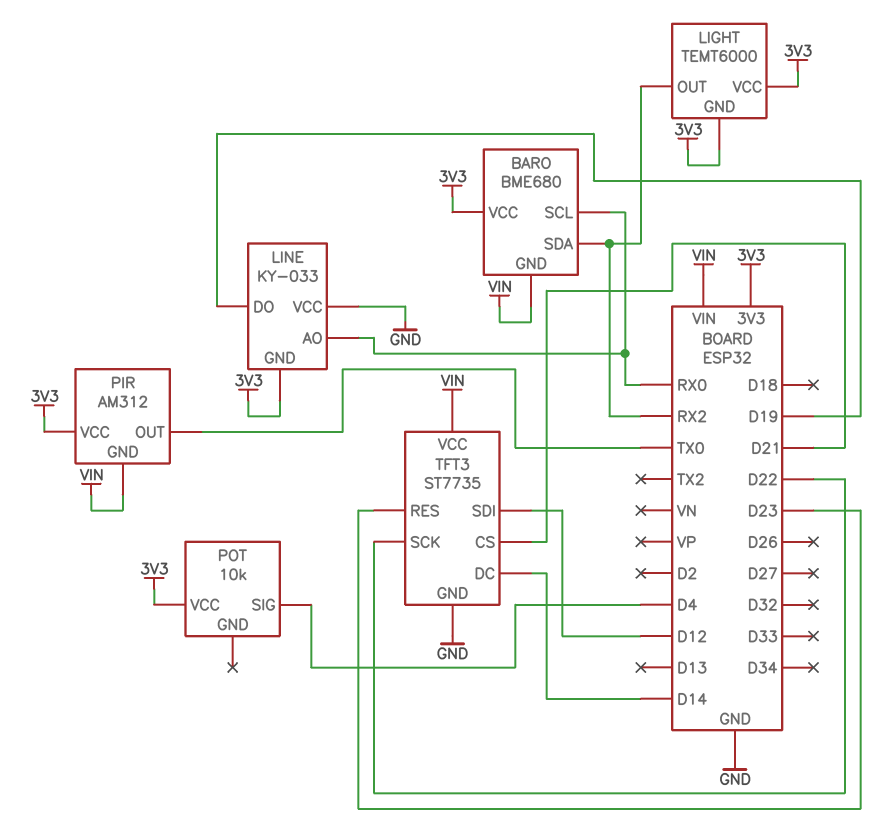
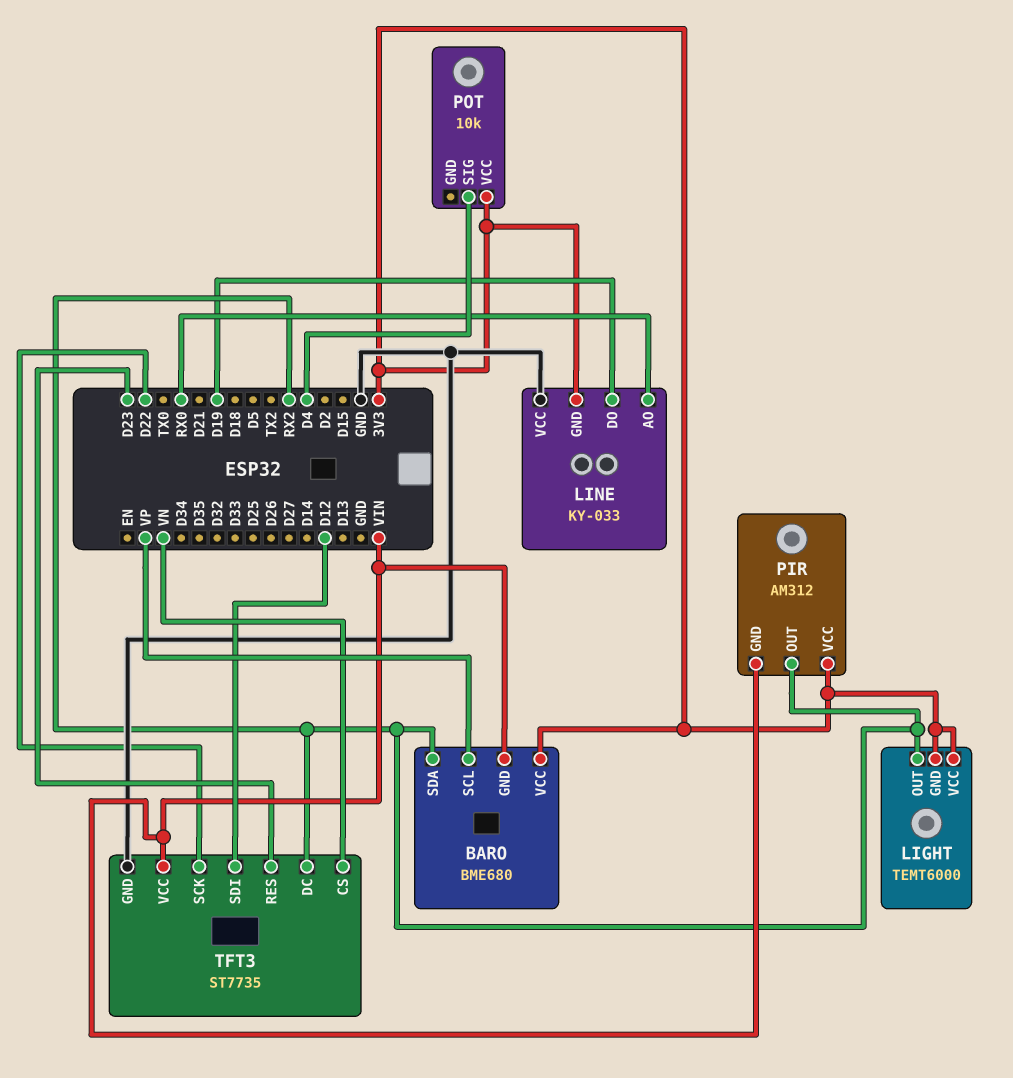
BARO pin SCL: RX0 -> VP
PIR pin OUT: TX0 -> RX2
TFT3 pin CS: D21 -> VN
TFT3 pin DC: D14 -> RX2

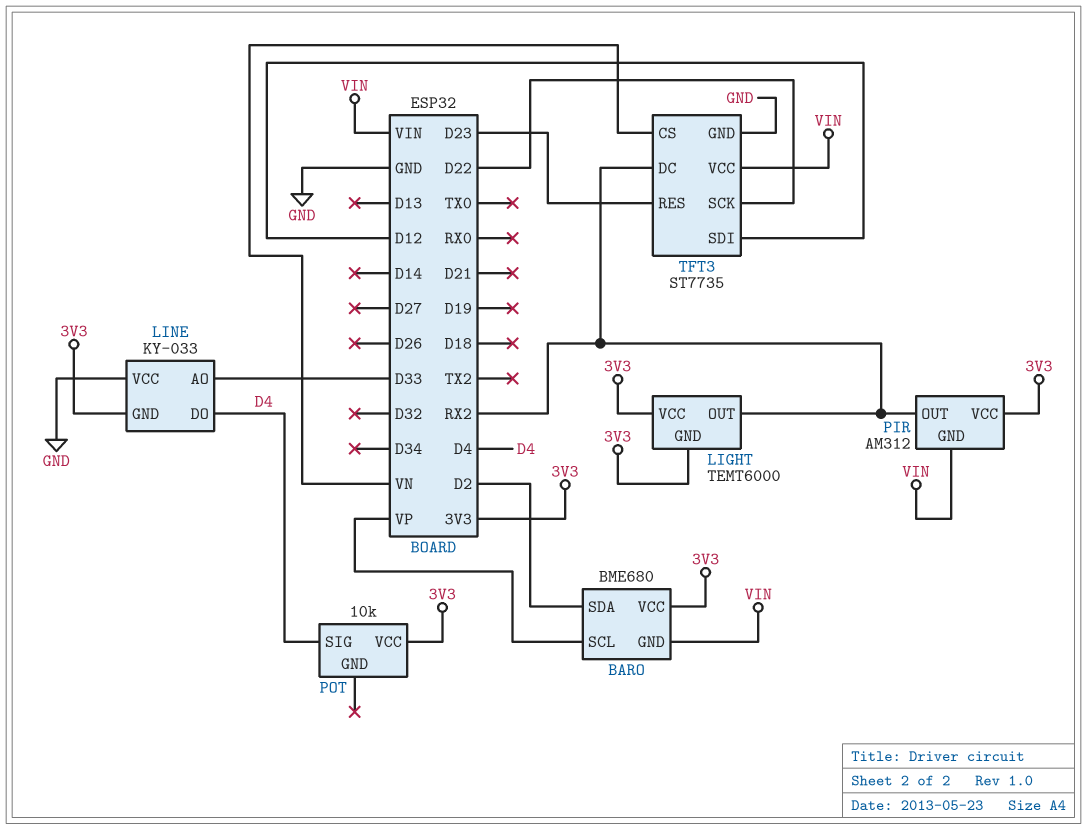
BARO pin SDA: RX2 -> D2
LINE pin AO: RX0 -> D33
LINE pin DO: D19 -> D4

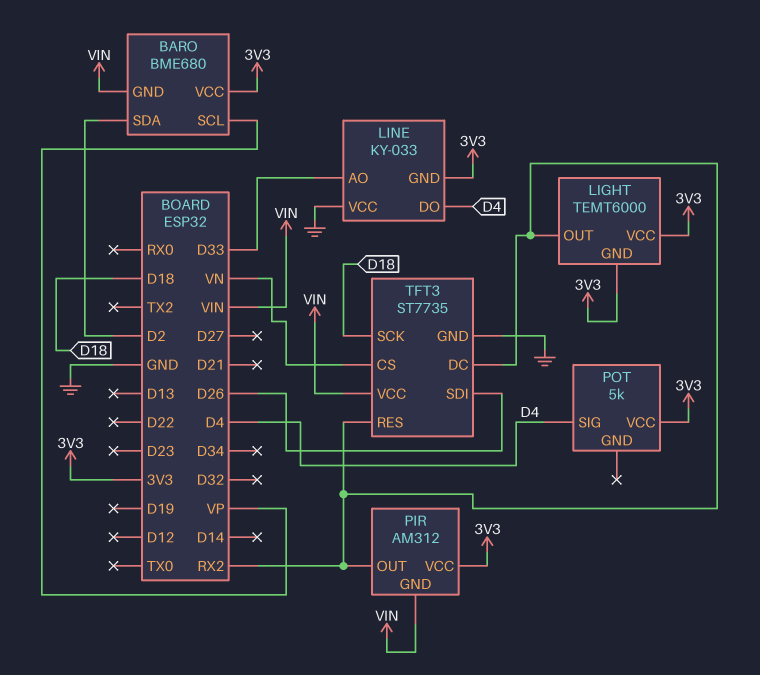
POT: 10k -> 5k
TFT3 pin RES: D23 -> RX2
TFT3 pin SCK: D22 -> D18
TFT3 pin SDI: D12 -> D26

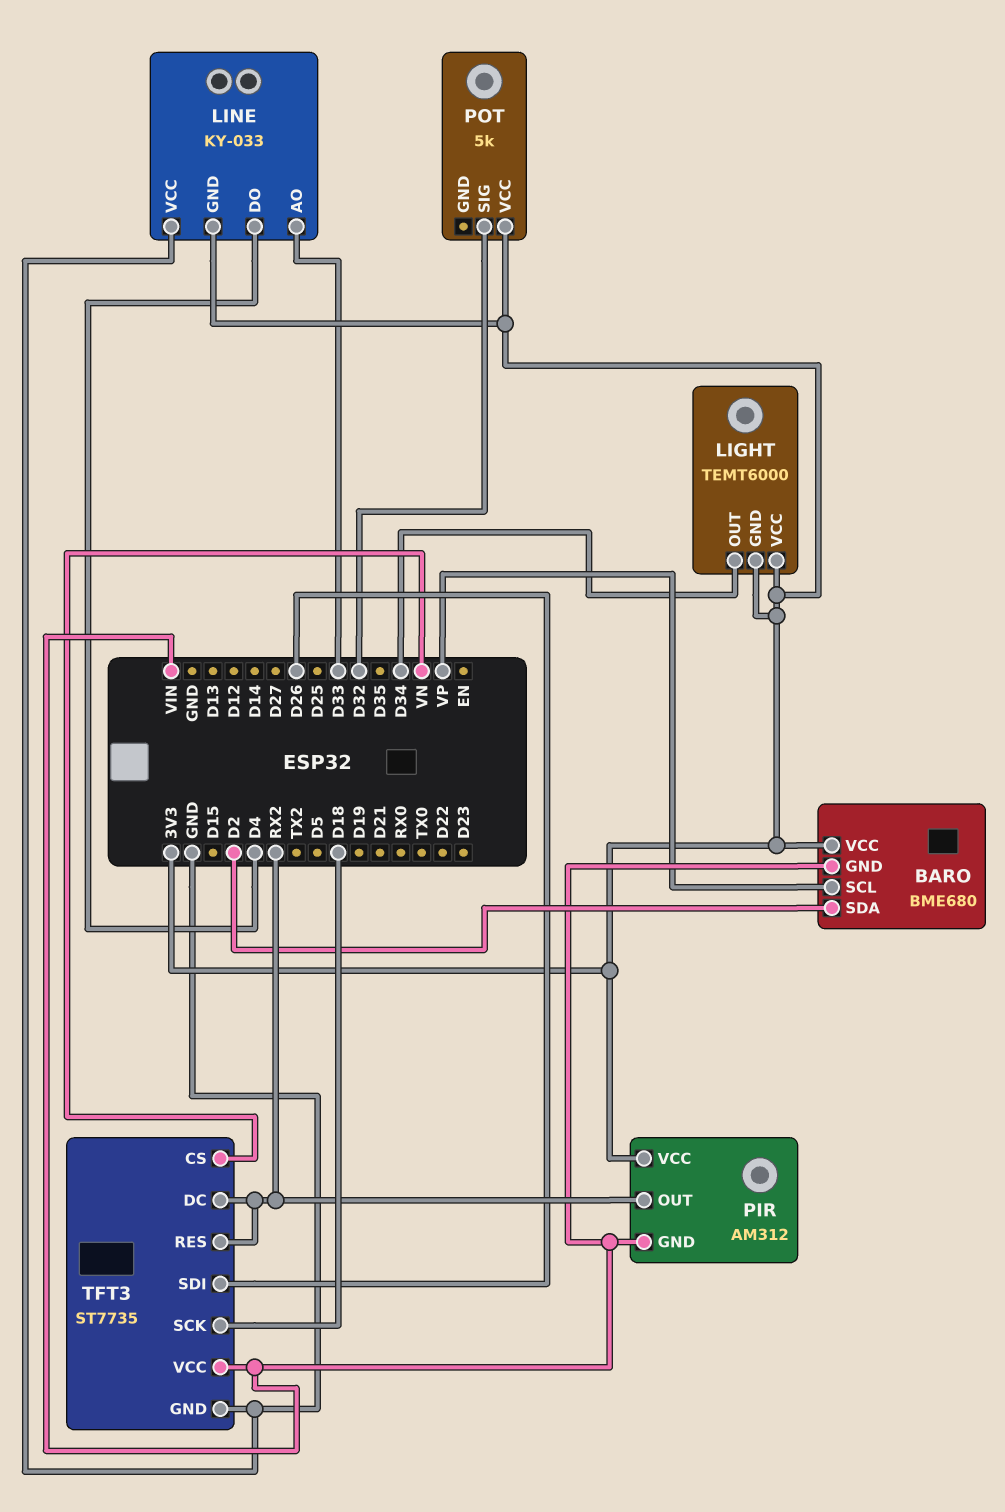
LIGHT pin OUT: RX2 -> D34
POT pin SIG: D4 -> D32

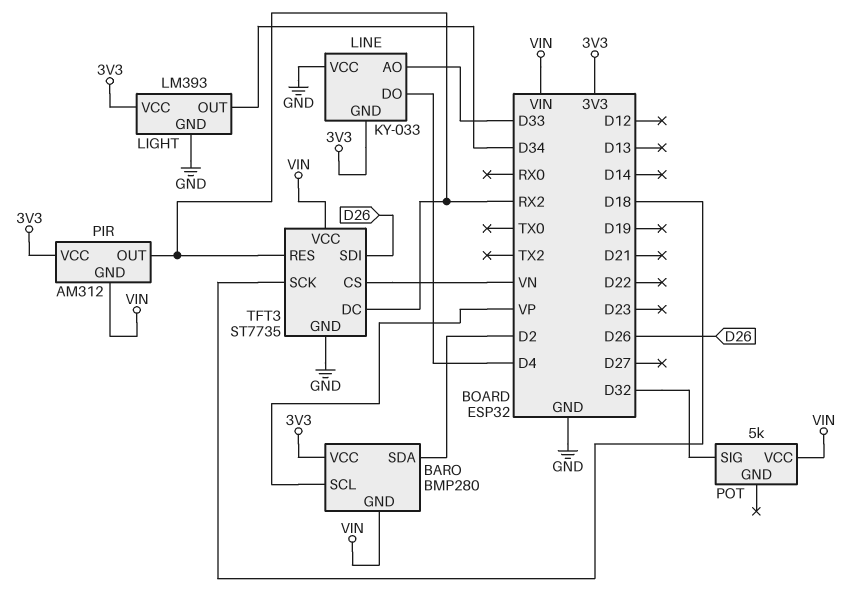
BARO: BME680 -> BMP280
LIGHT: TEMT6000 -> LM393
LIGHT pin GND: 3V3 -> GND
POT pin VCC: 3V3 -> VIN

